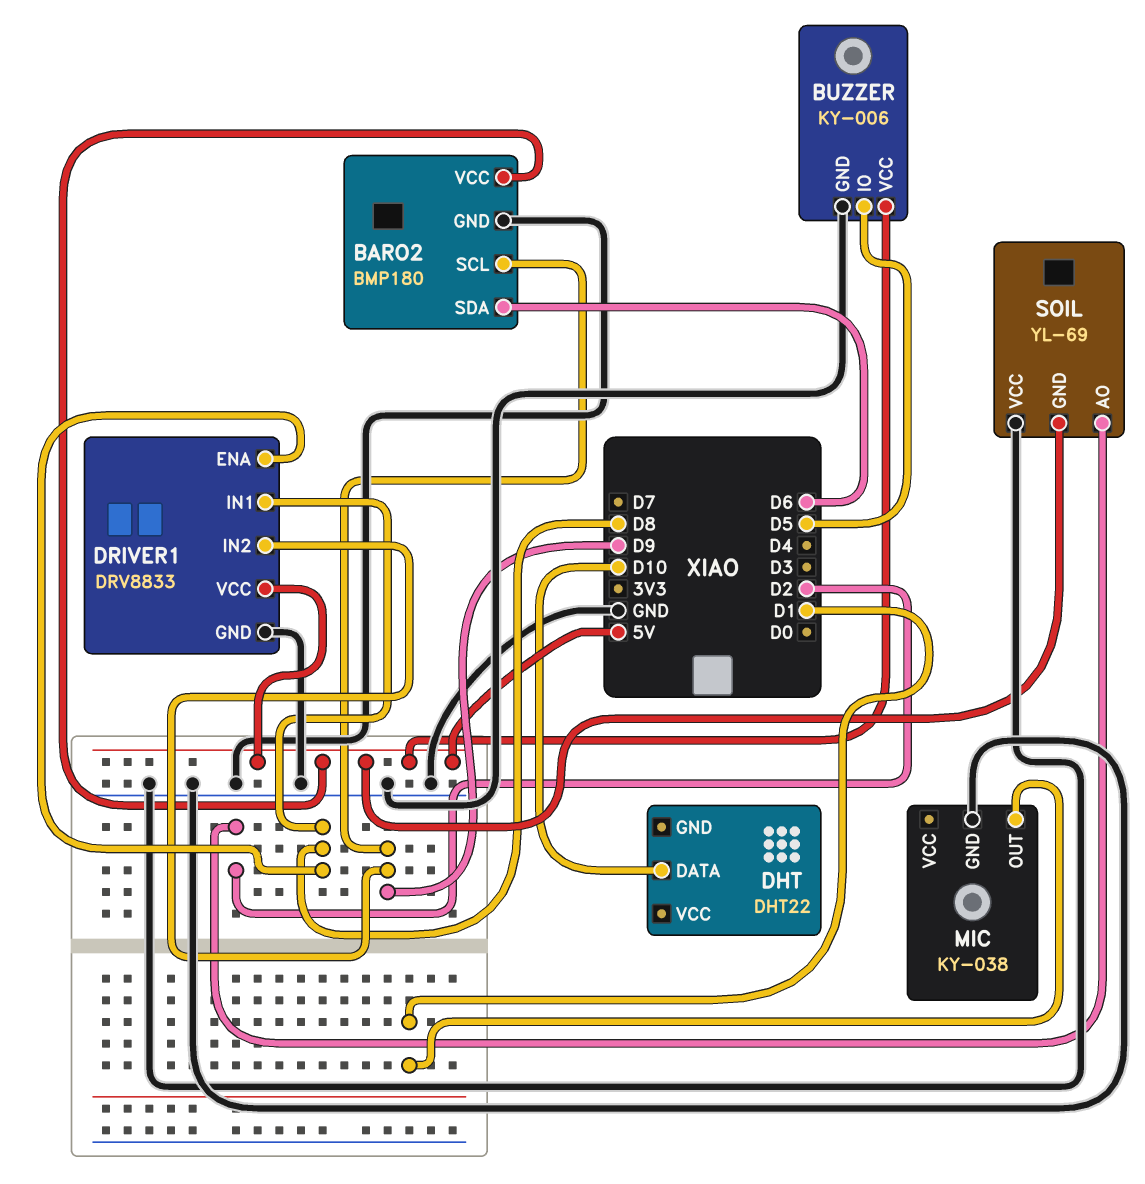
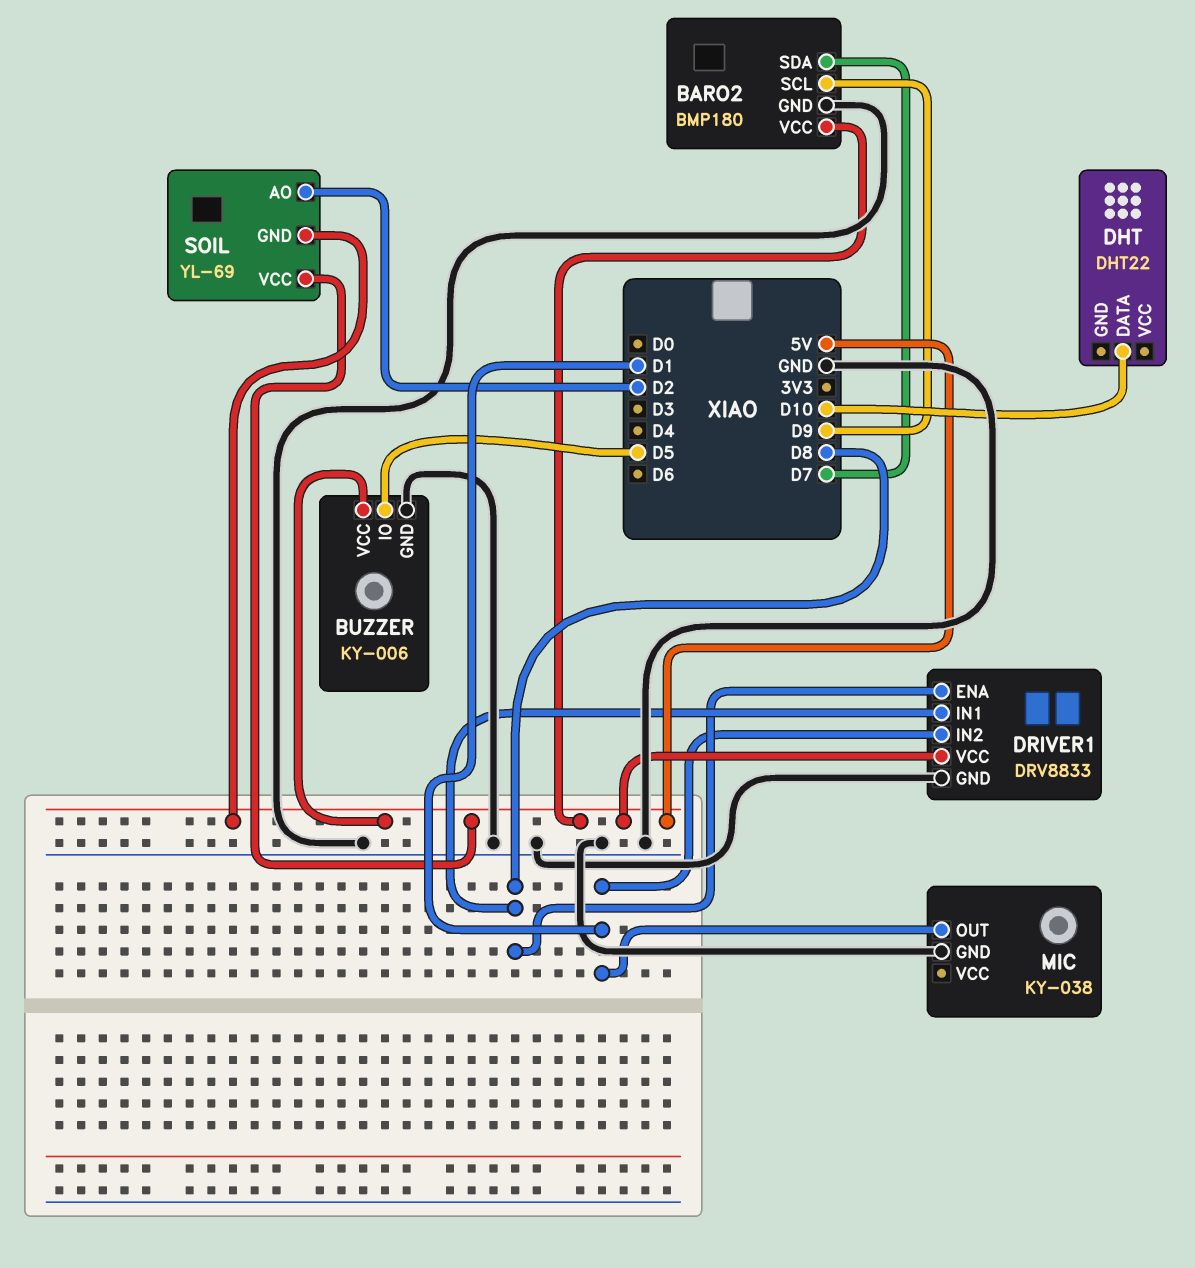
BARO2 pin SDA: D6 -> D7
DRIVER1 pin IN2: D9 -> D1
SOIL pin VCC: GND -> 5V

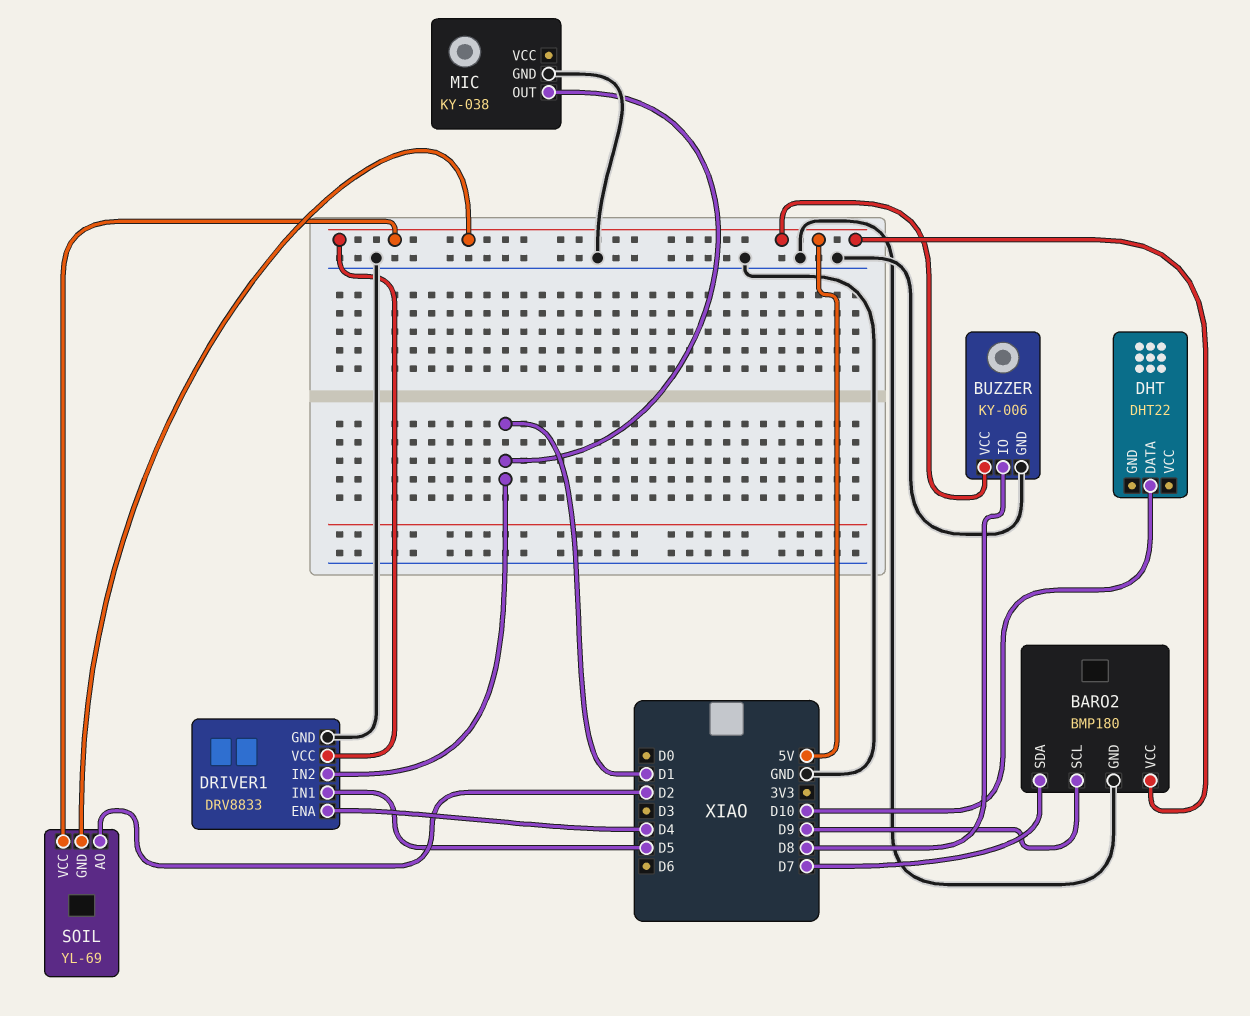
BUZZER pin IO: D5 -> D8
DRIVER1 pin ENA: D8 -> D4
DRIVER1 pin IN1: D8 -> D5

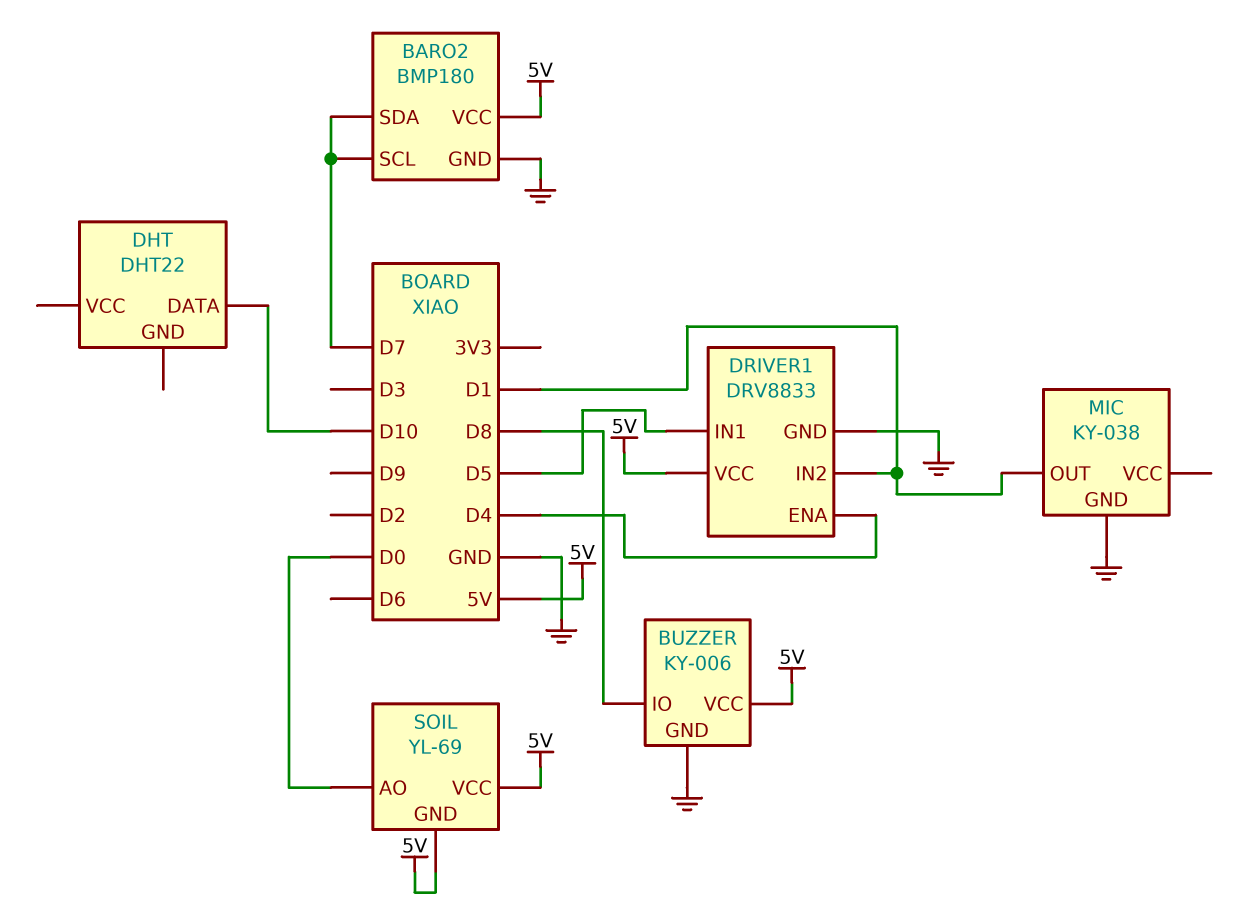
BARO2 pin SCL: D9 -> D7
SOIL pin AO: D2 -> D0

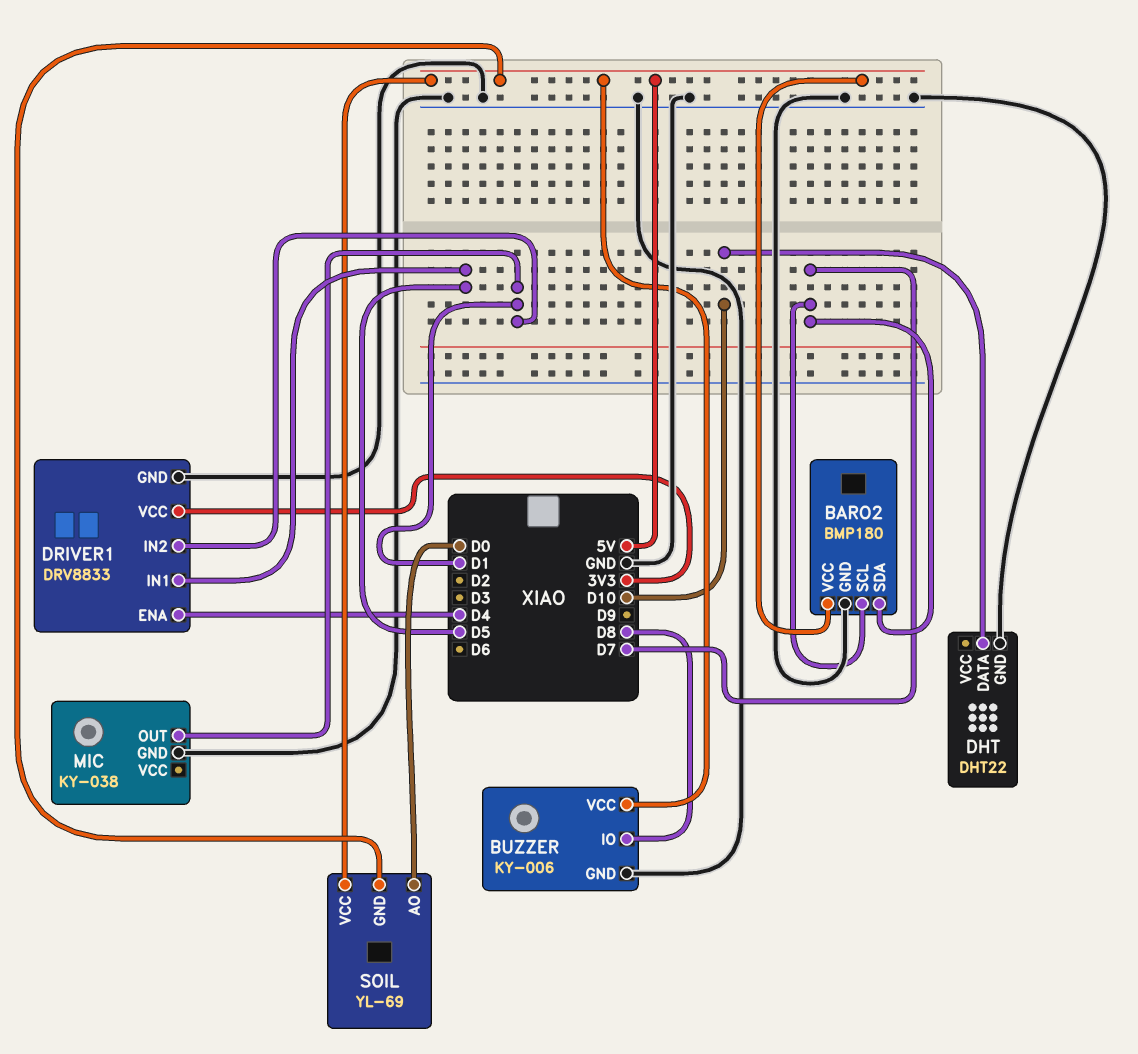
DHT pin GND: none -> GND
DRIVER1 pin VCC: 5V -> 3V3

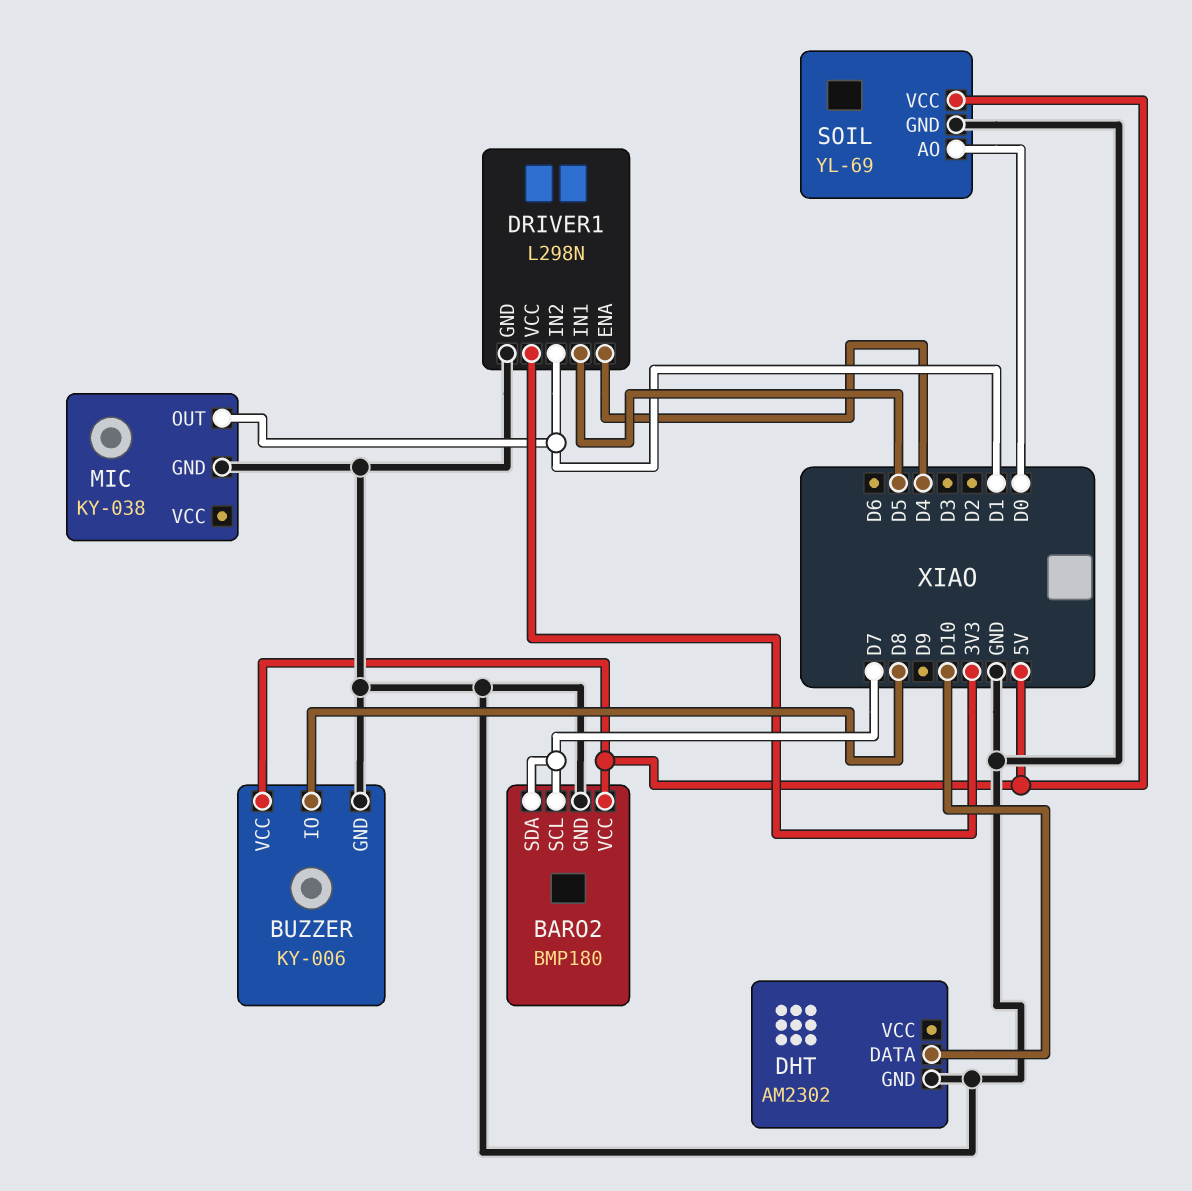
DHT: DHT22 -> AM2302
DRIVER1: DRV8833 -> L298N
SOIL pin GND: 5V -> GND

